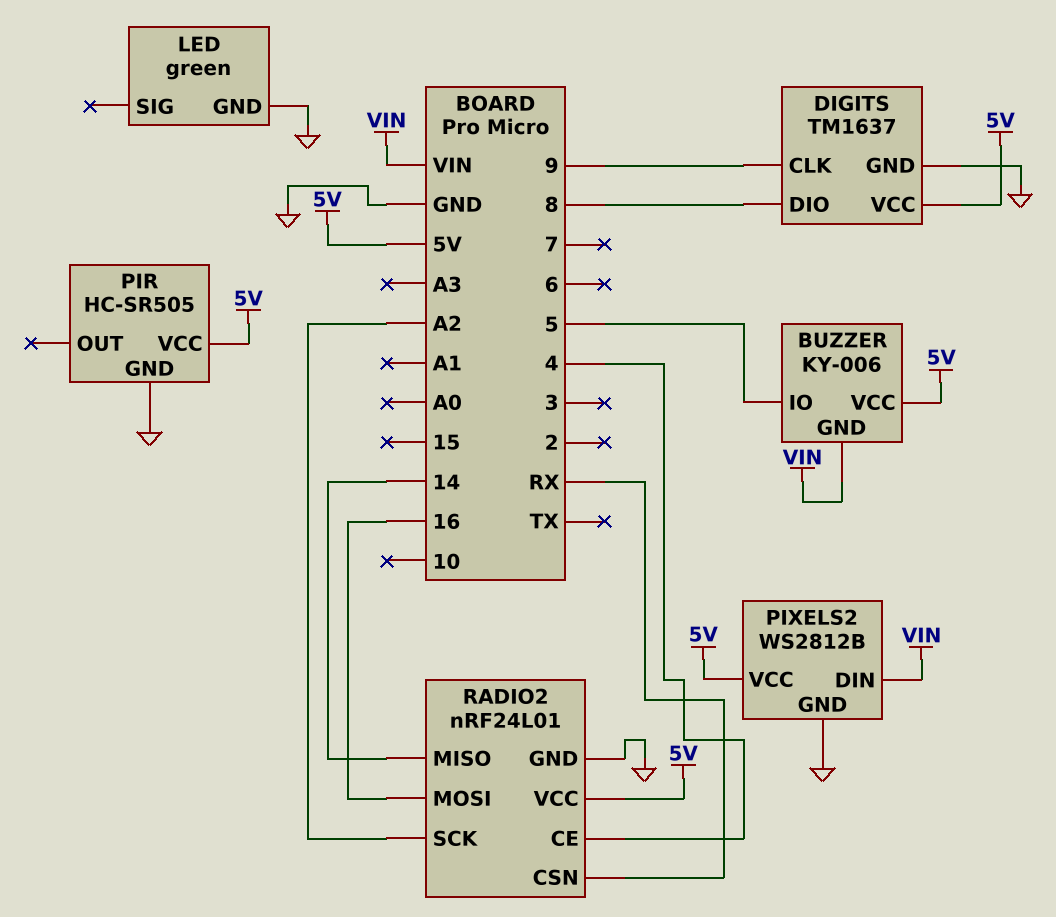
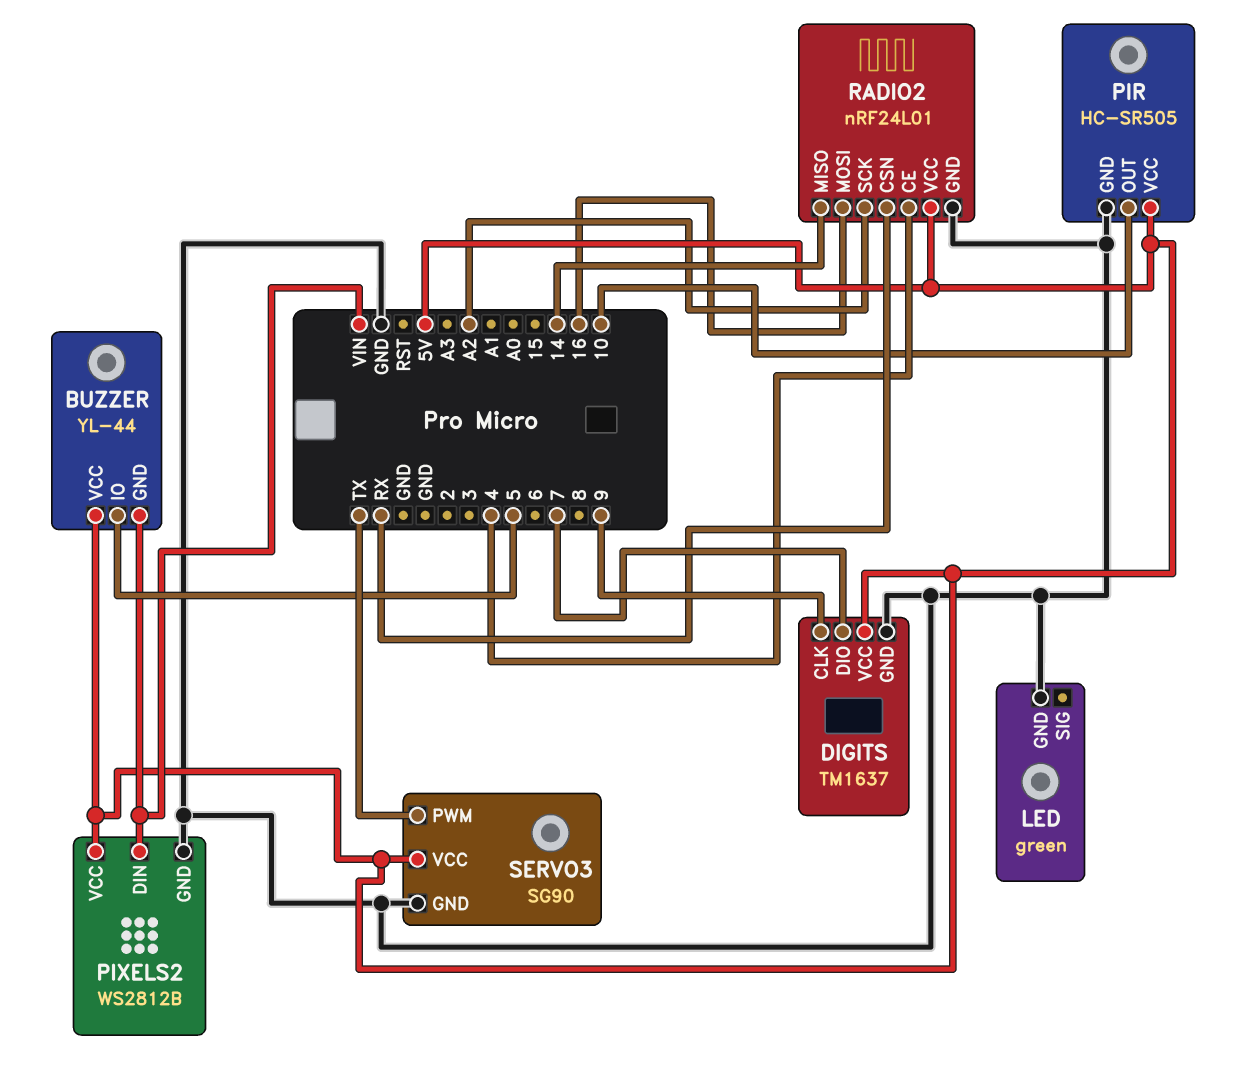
BUZZER: KY-006 -> YL-44
DIGITS pin DIO: 8 -> 7
PIR pin OUT: none -> 10
SERVO3: none -> SG90
SERVO3 pin GND: none -> GND
SERVO3 pin PWM: none -> TX
SERVO3 pin VCC: none -> 5V

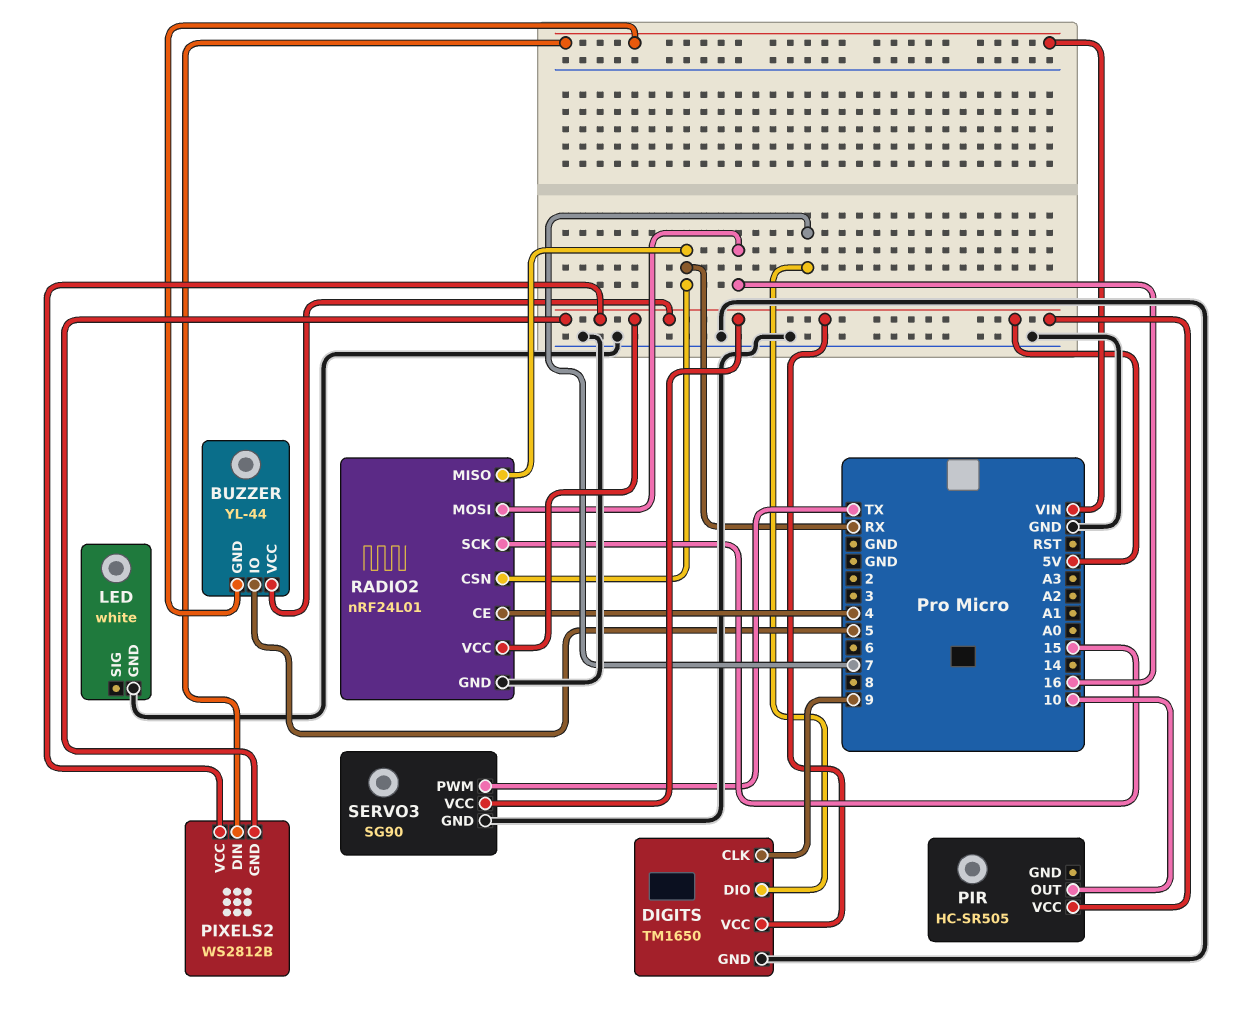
DIGITS: TM1637 -> TM1650
LED: green -> white
PIR pin GND: GND -> none
PIXELS2 pin GND: GND -> 5V
RADIO2 pin MISO: 14 -> RX
RADIO2 pin SCK: A2 -> 15

